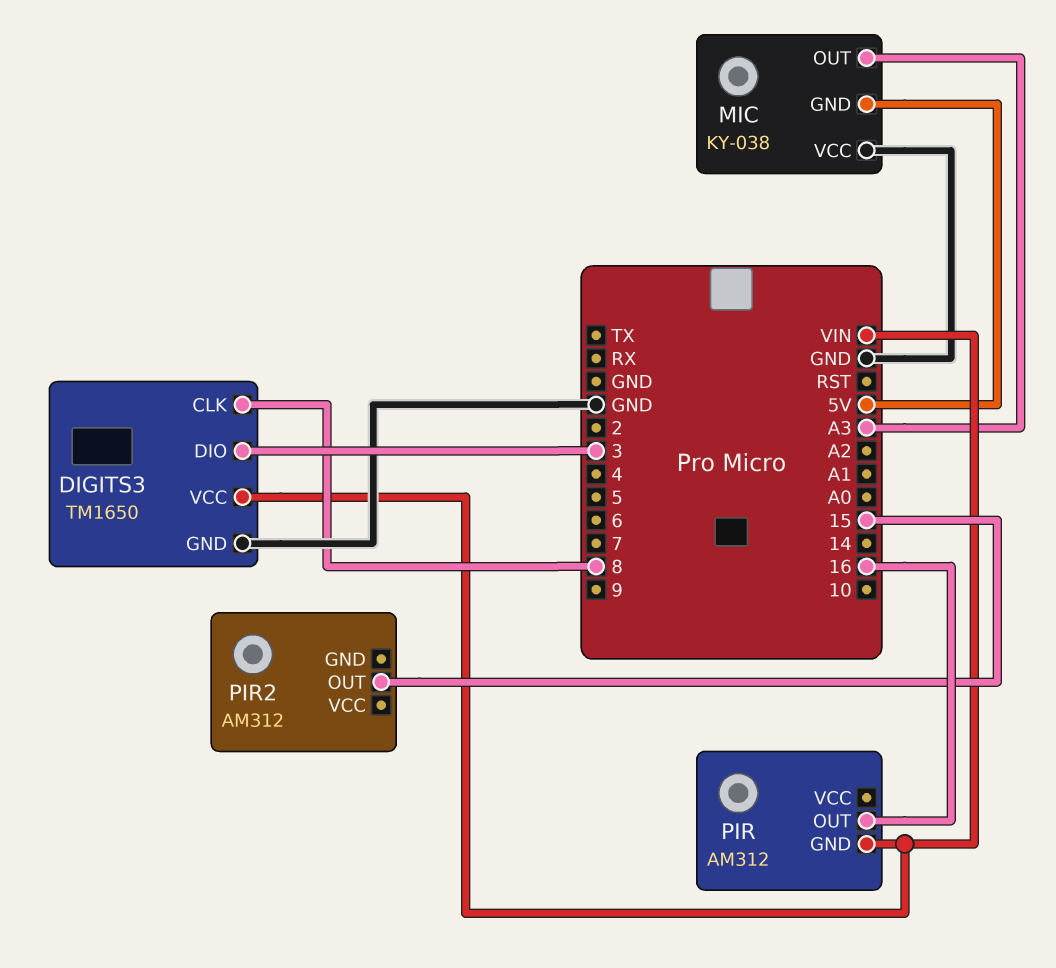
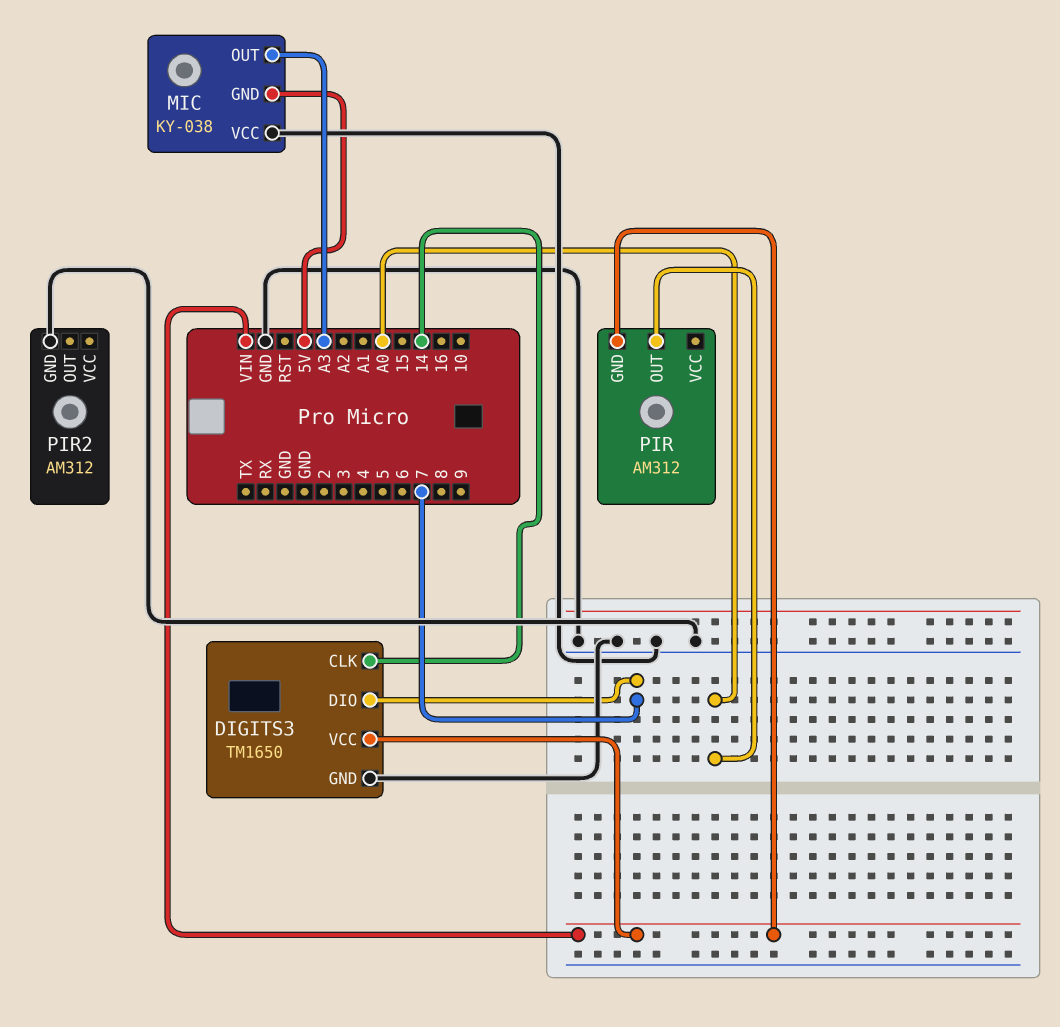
DIGITS3 pin CLK: 8 -> 14
DIGITS3 pin DIO: 3 -> 7
PIR pin OUT: 16 -> A0
PIR2 pin GND: none -> GND
PIR2 pin OUT: 15 -> none

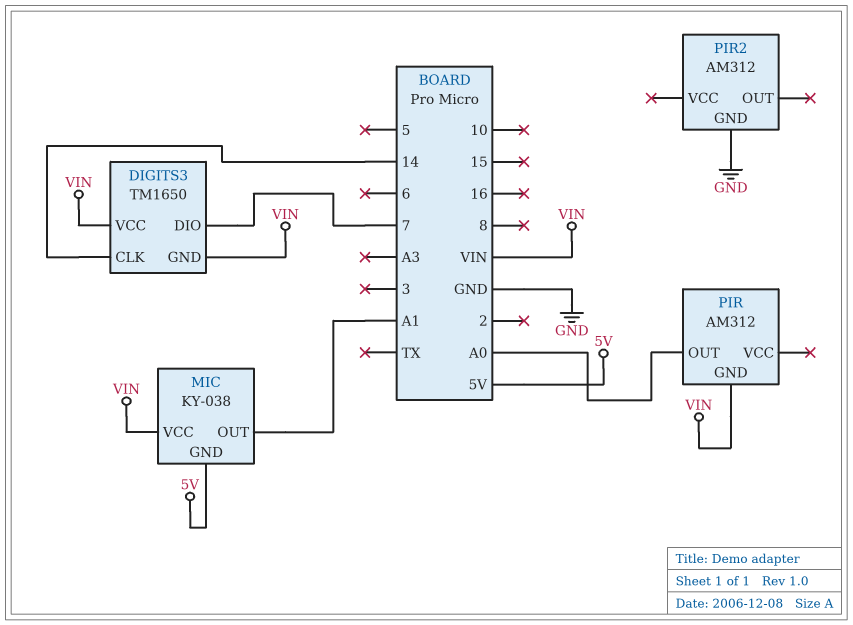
DIGITS3 pin GND: GND -> VIN
MIC pin OUT: A3 -> A1
MIC pin VCC: GND -> VIN

